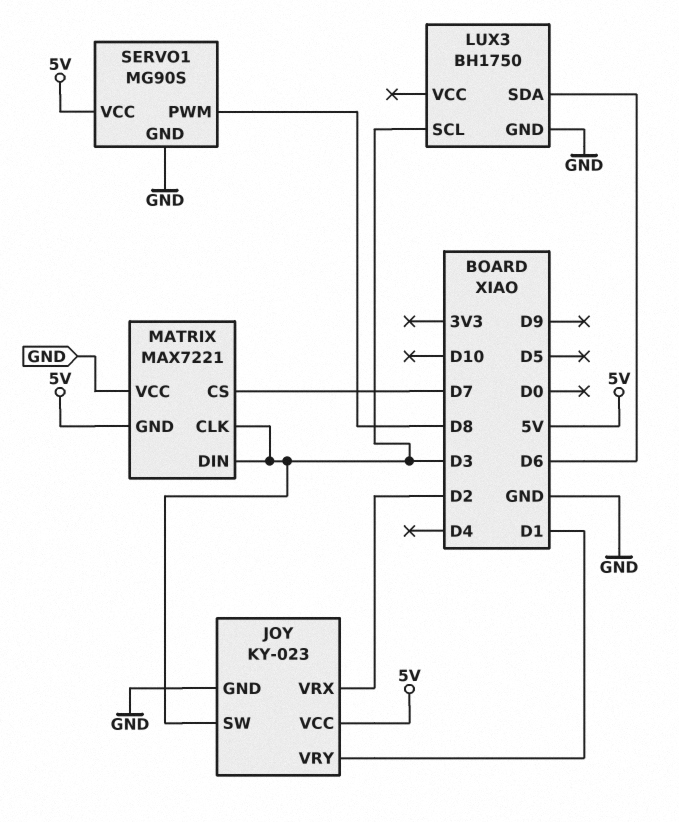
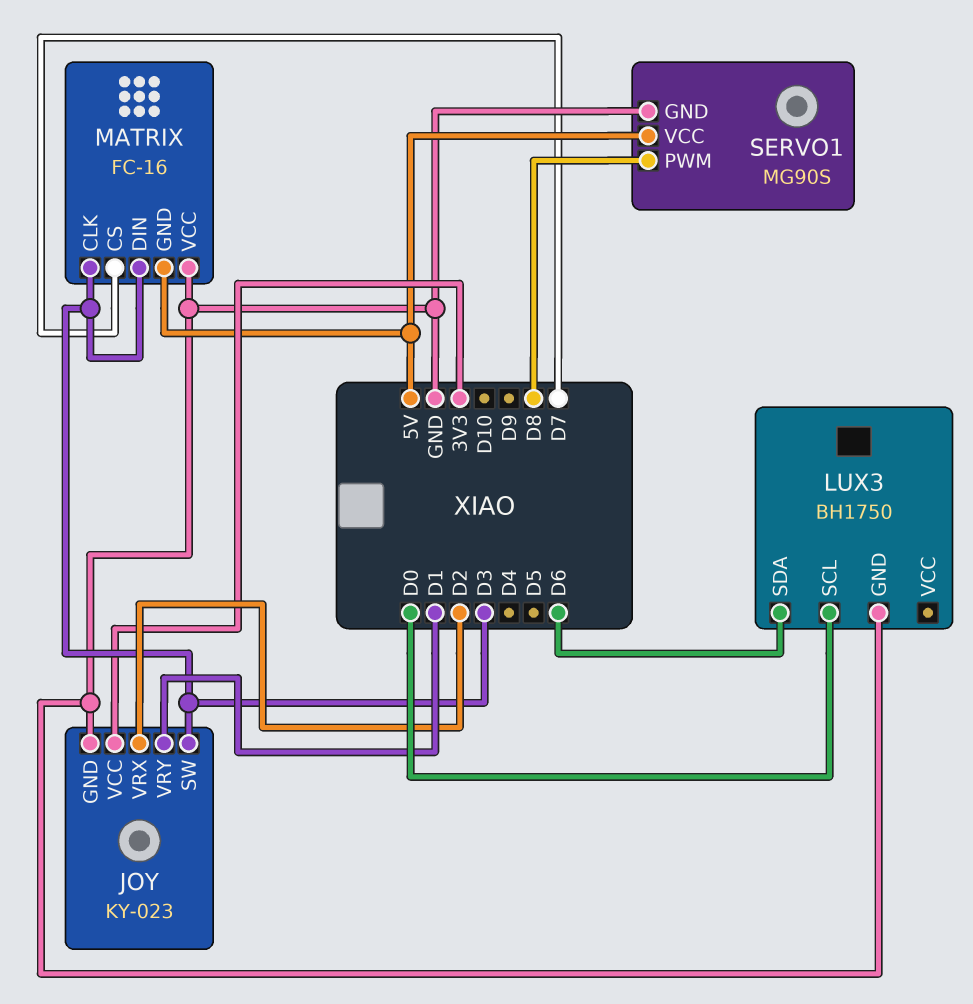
JOY pin VCC: 5V -> 3V3
LUX3 pin SCL: D3 -> D0
MATRIX: MAX7221 -> FC-16

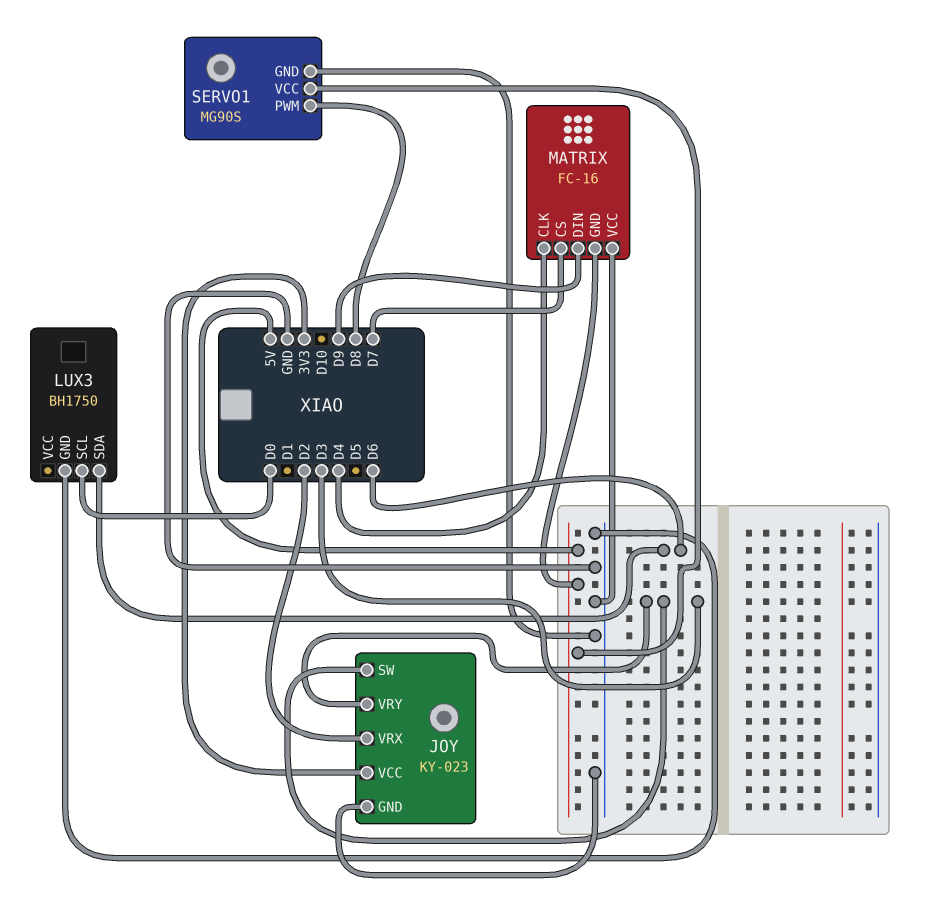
JOY pin VRY: D1 -> D3
MATRIX pin CLK: D3 -> D4
MATRIX pin DIN: D3 -> D9

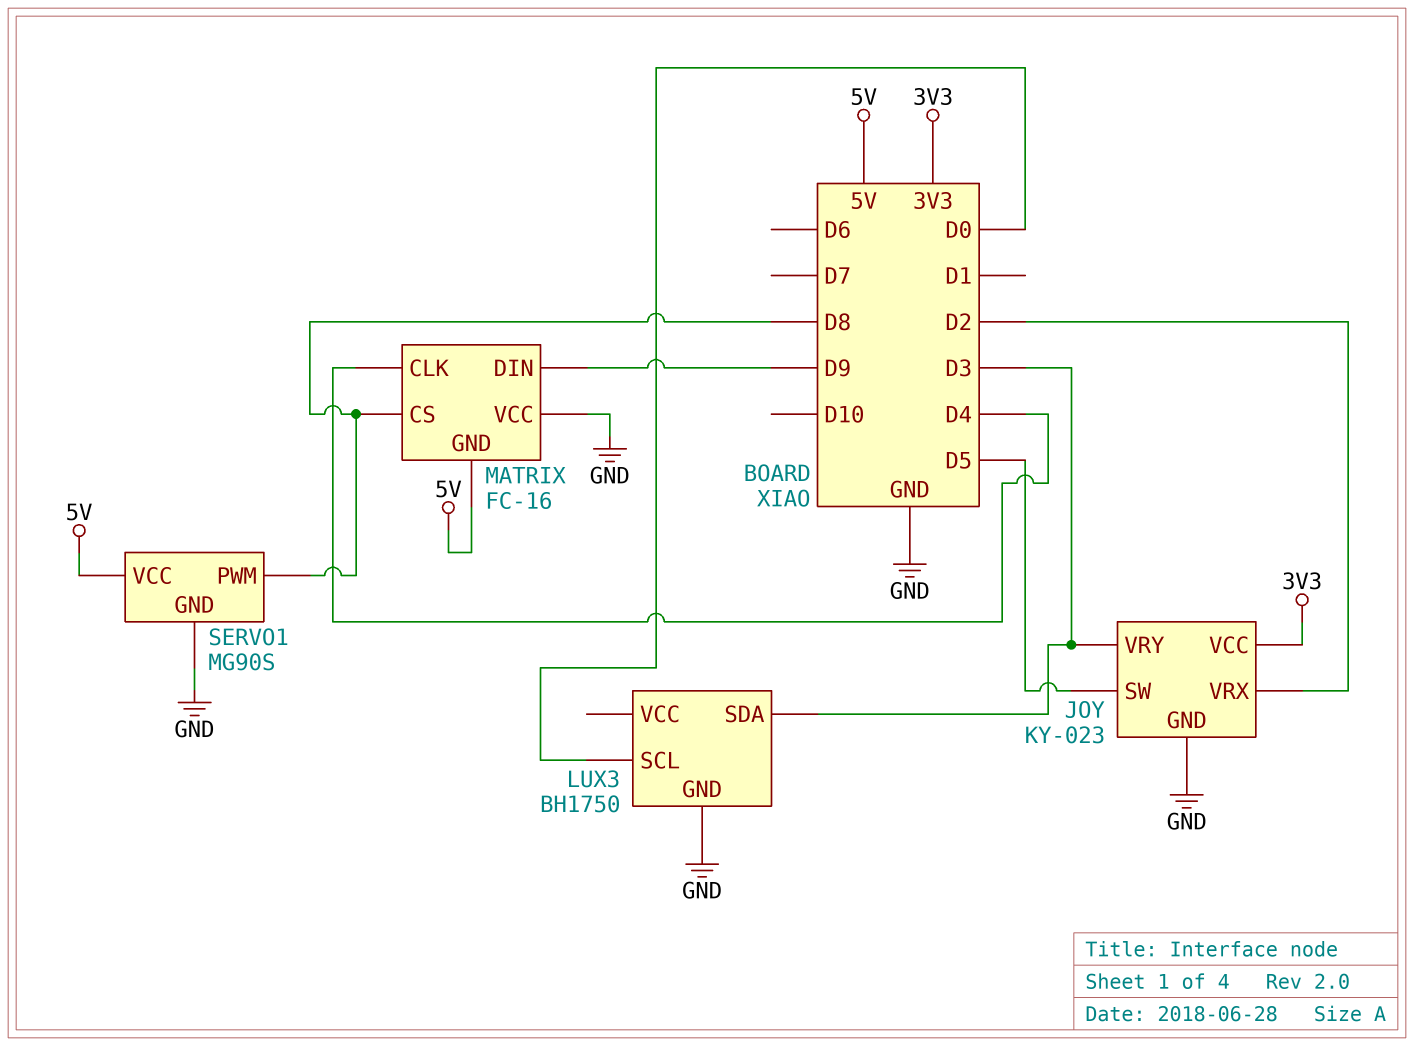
JOY pin SW: D3 -> D5
LUX3 pin SDA: D6 -> D3
MATRIX pin CS: D7 -> D8

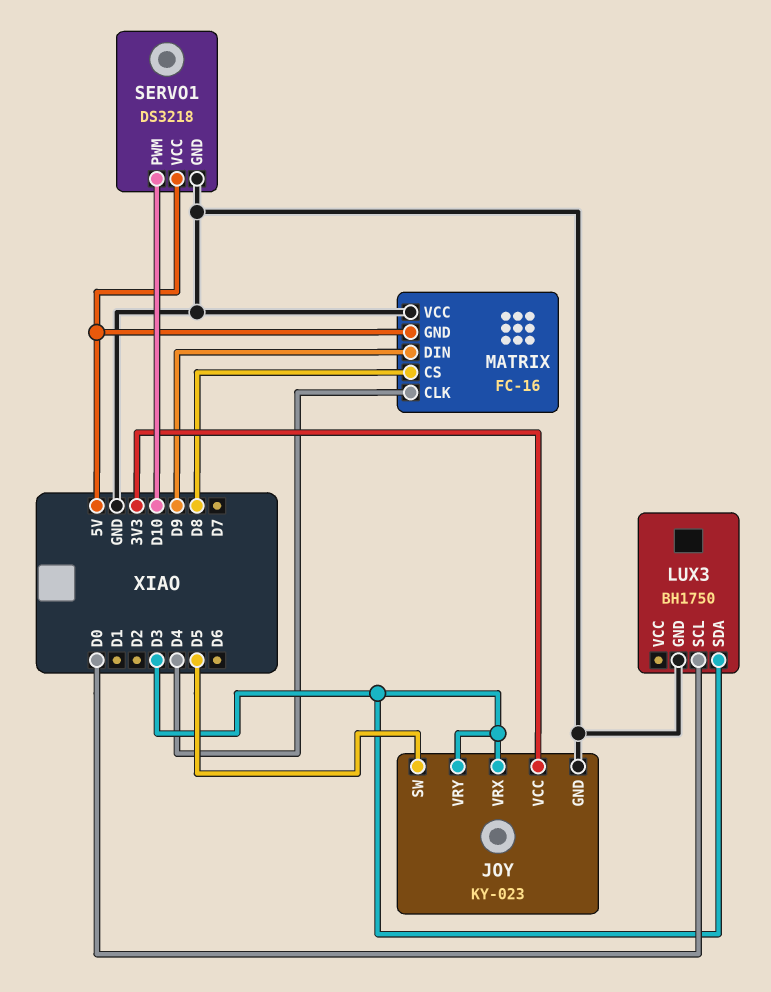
JOY pin VRX: D2 -> D3
SERVO1: MG90S -> DS3218
SERVO1 pin PWM: D8 -> D10

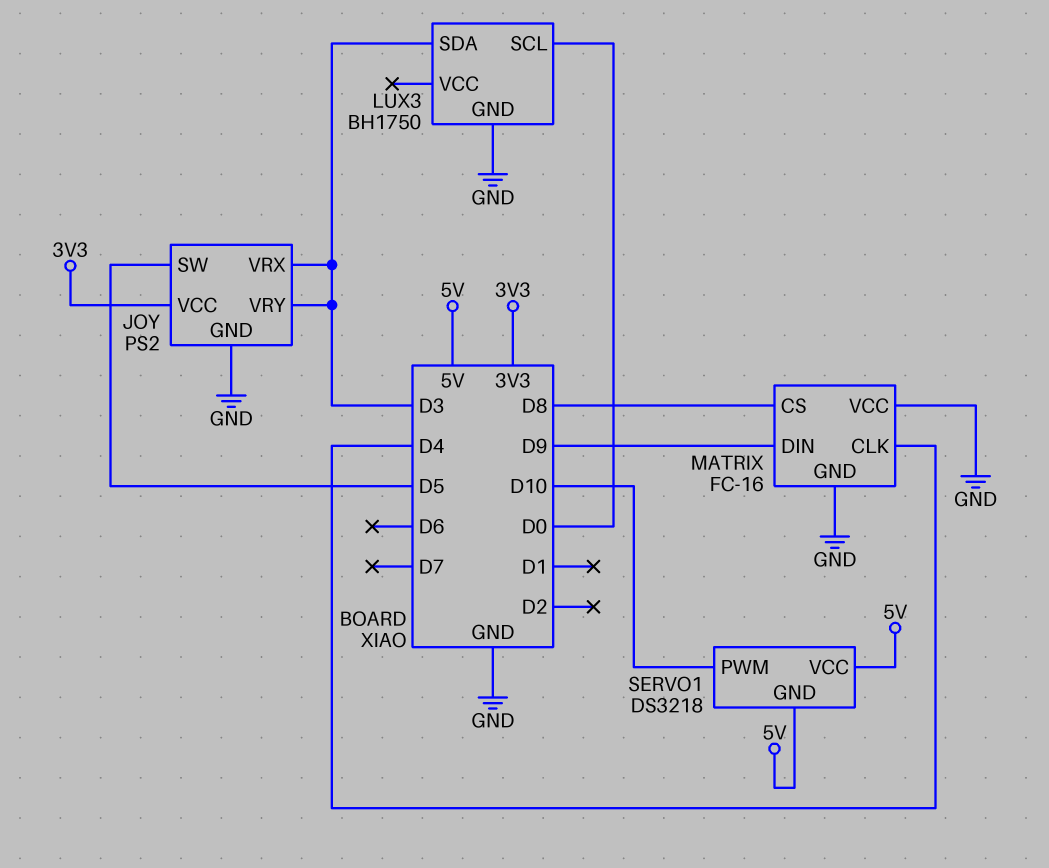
JOY: KY-023 -> PS2
MATRIX pin GND: 5V -> GND
SERVO1 pin GND: GND -> 5V

